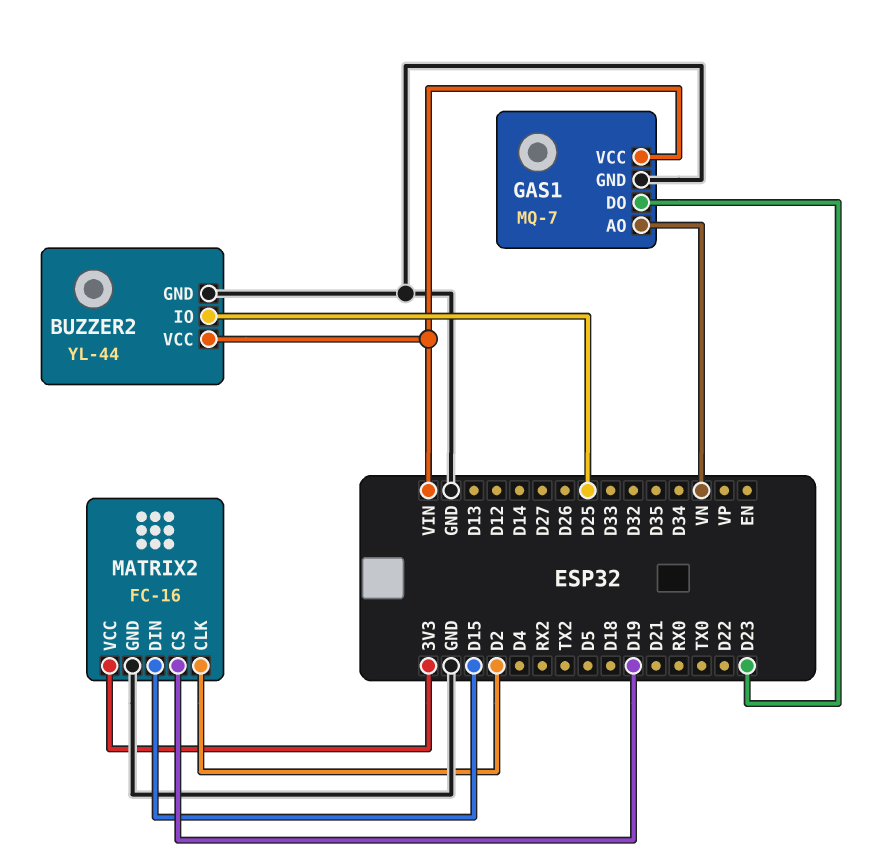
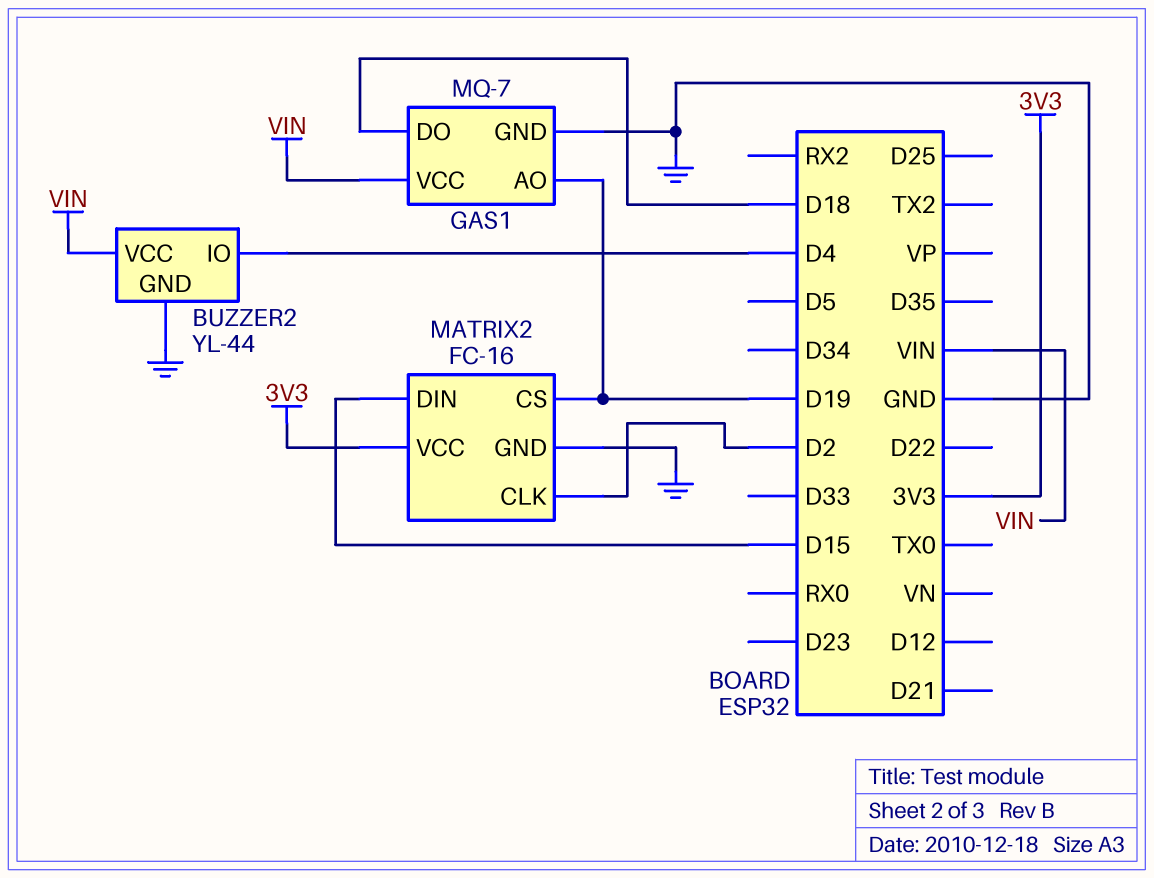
BUZZER2 pin IO: D25 -> D4
GAS1 pin AO: VN -> D19
GAS1 pin DO: D23 -> D18

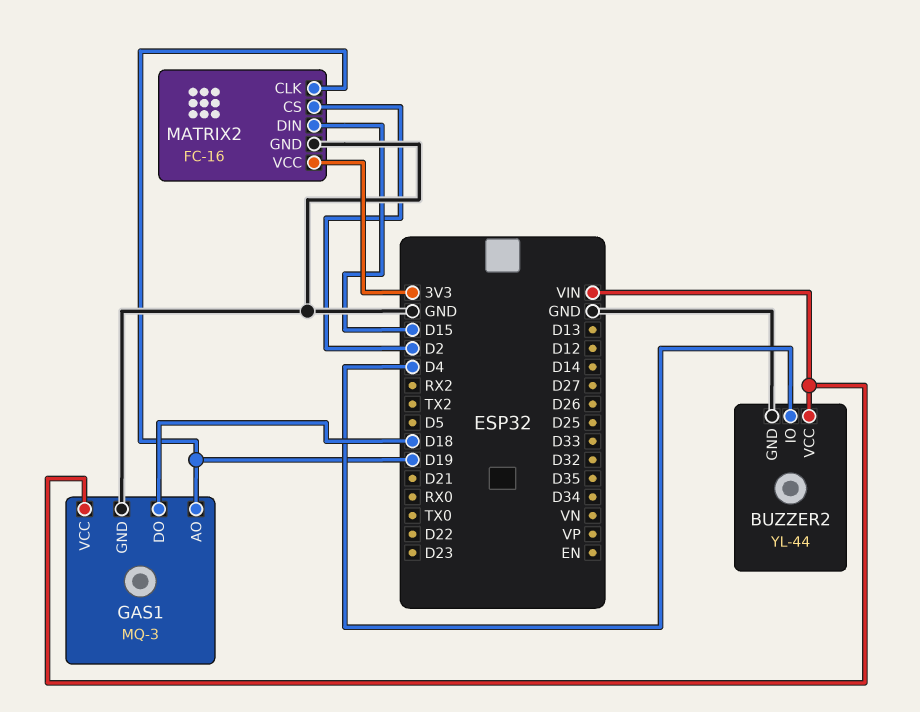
GAS1: MQ-7 -> MQ-3
MATRIX2 pin CLK: D2 -> D19
MATRIX2 pin CS: D19 -> D2

